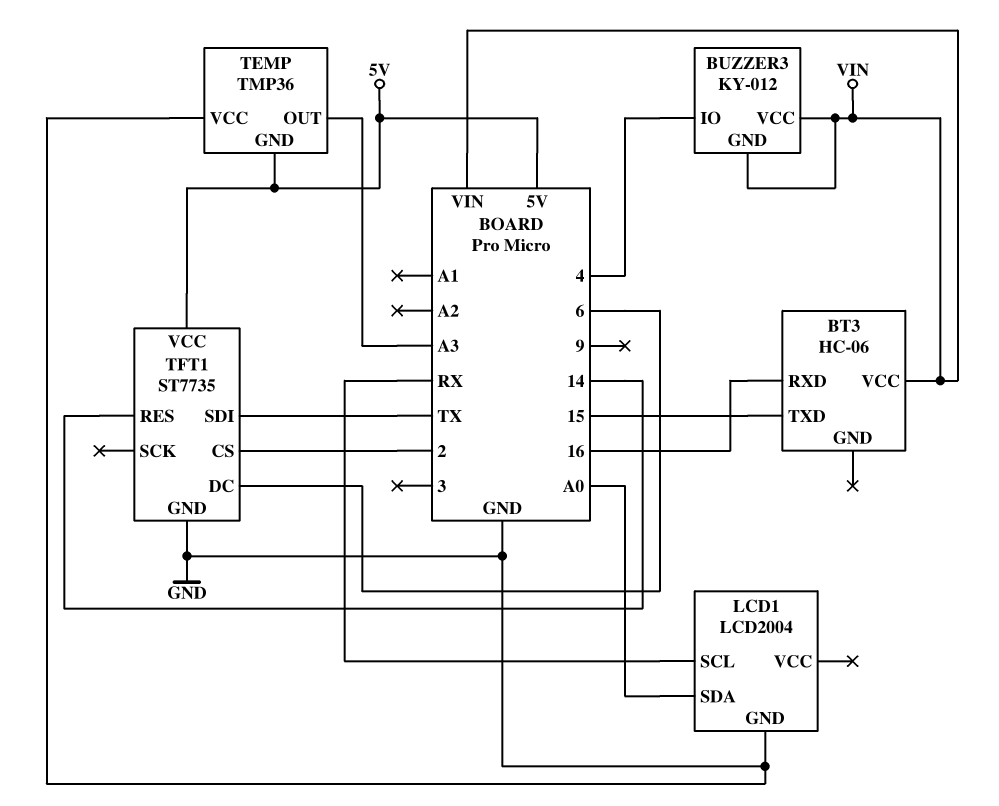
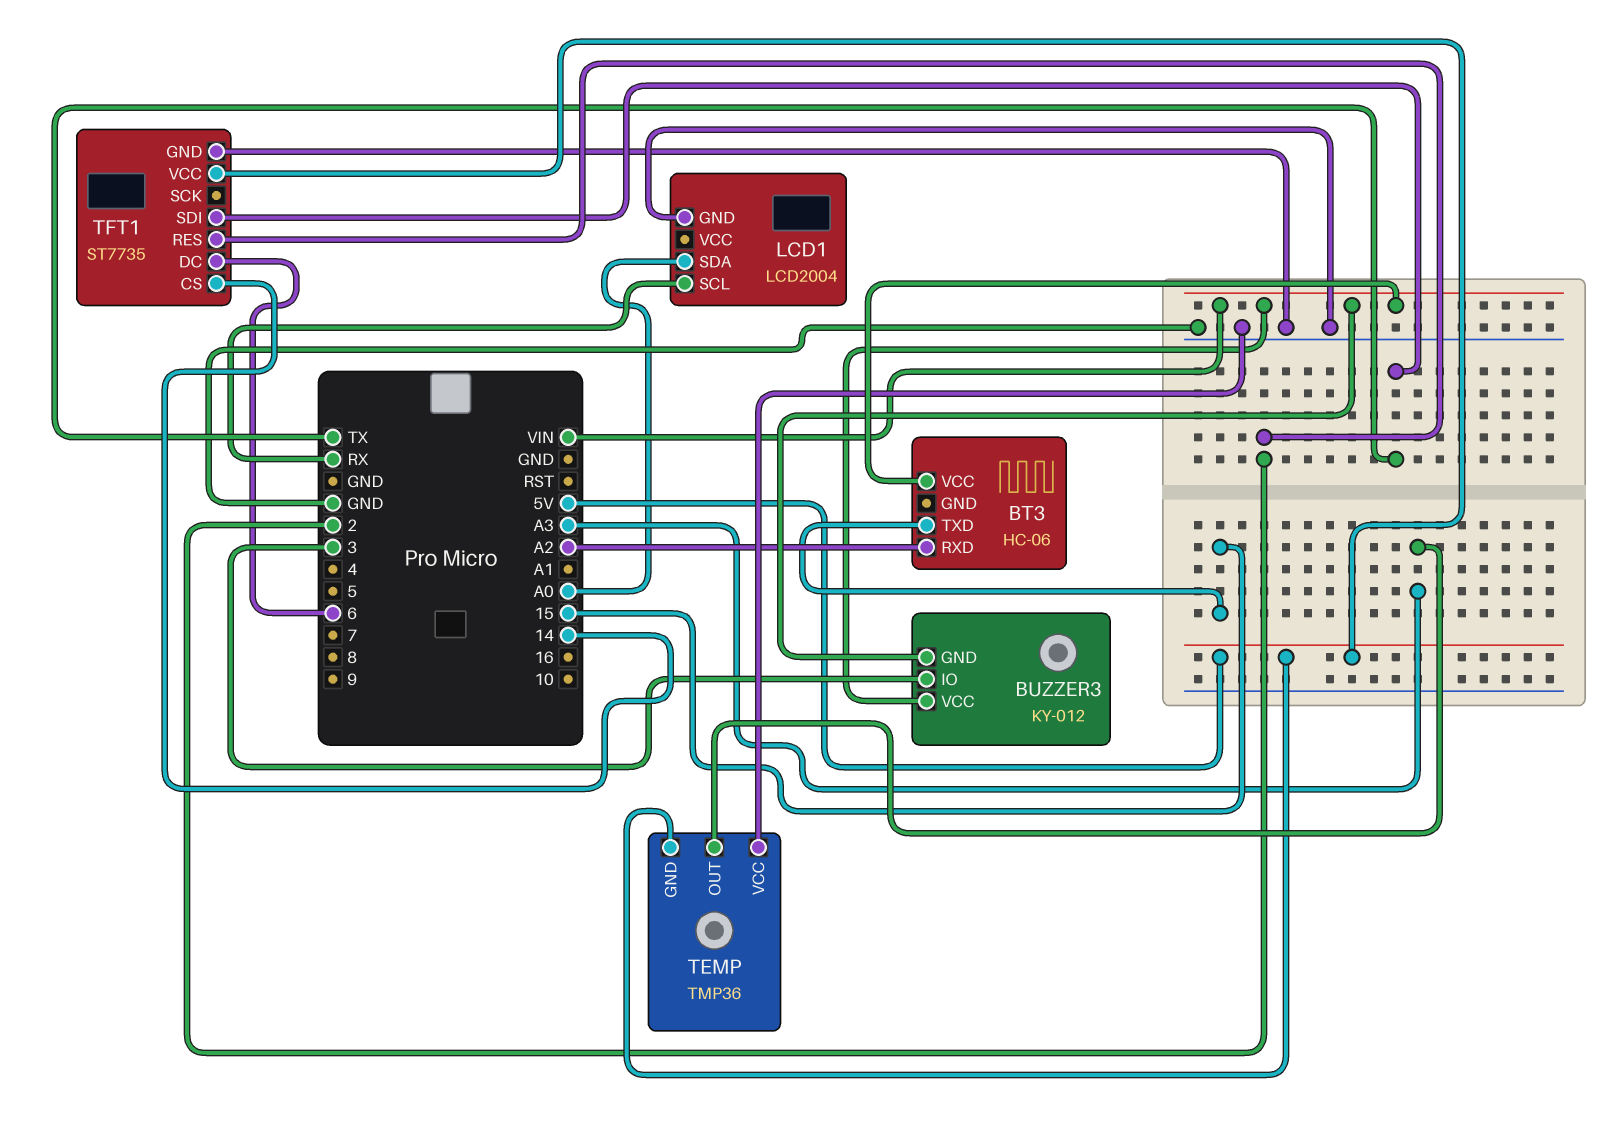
BT3 pin RXD: 16 -> A2
BUZZER3 pin IO: 4 -> 3
TFT1 pin CS: 2 -> 14
TFT1 pin RES: 14 -> 2

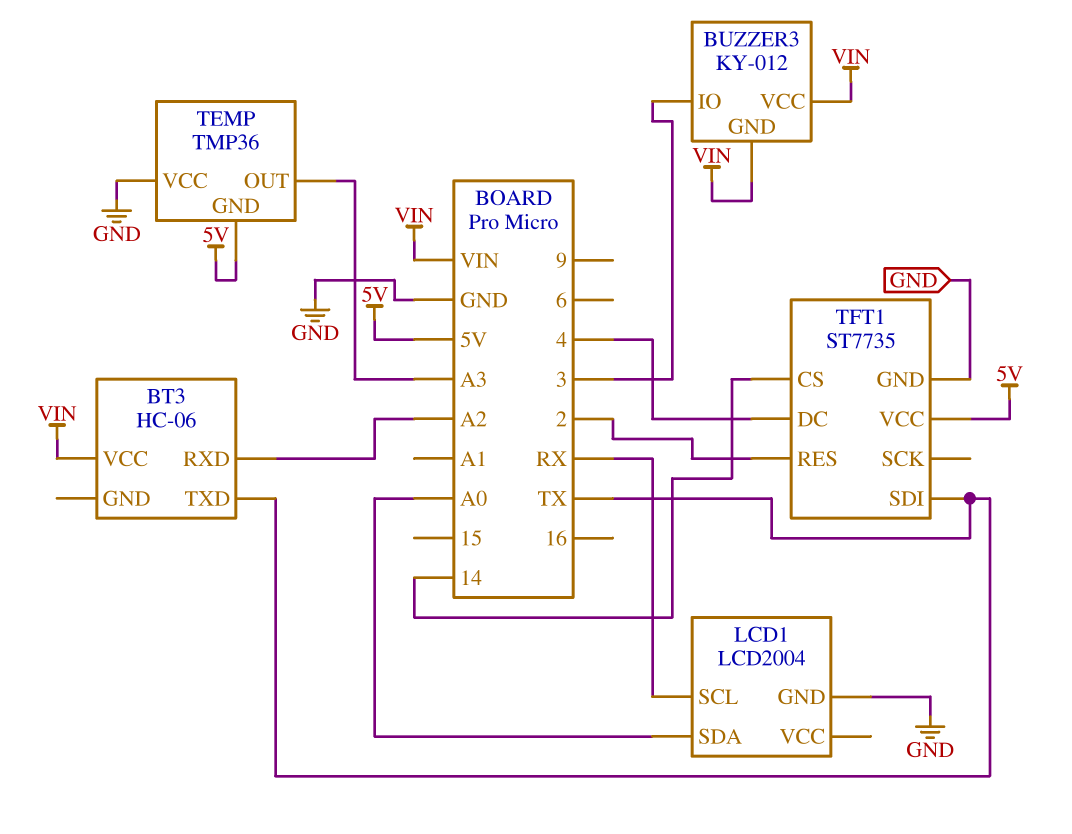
BT3 pin TXD: 15 -> TX
TFT1 pin DC: 6 -> 4

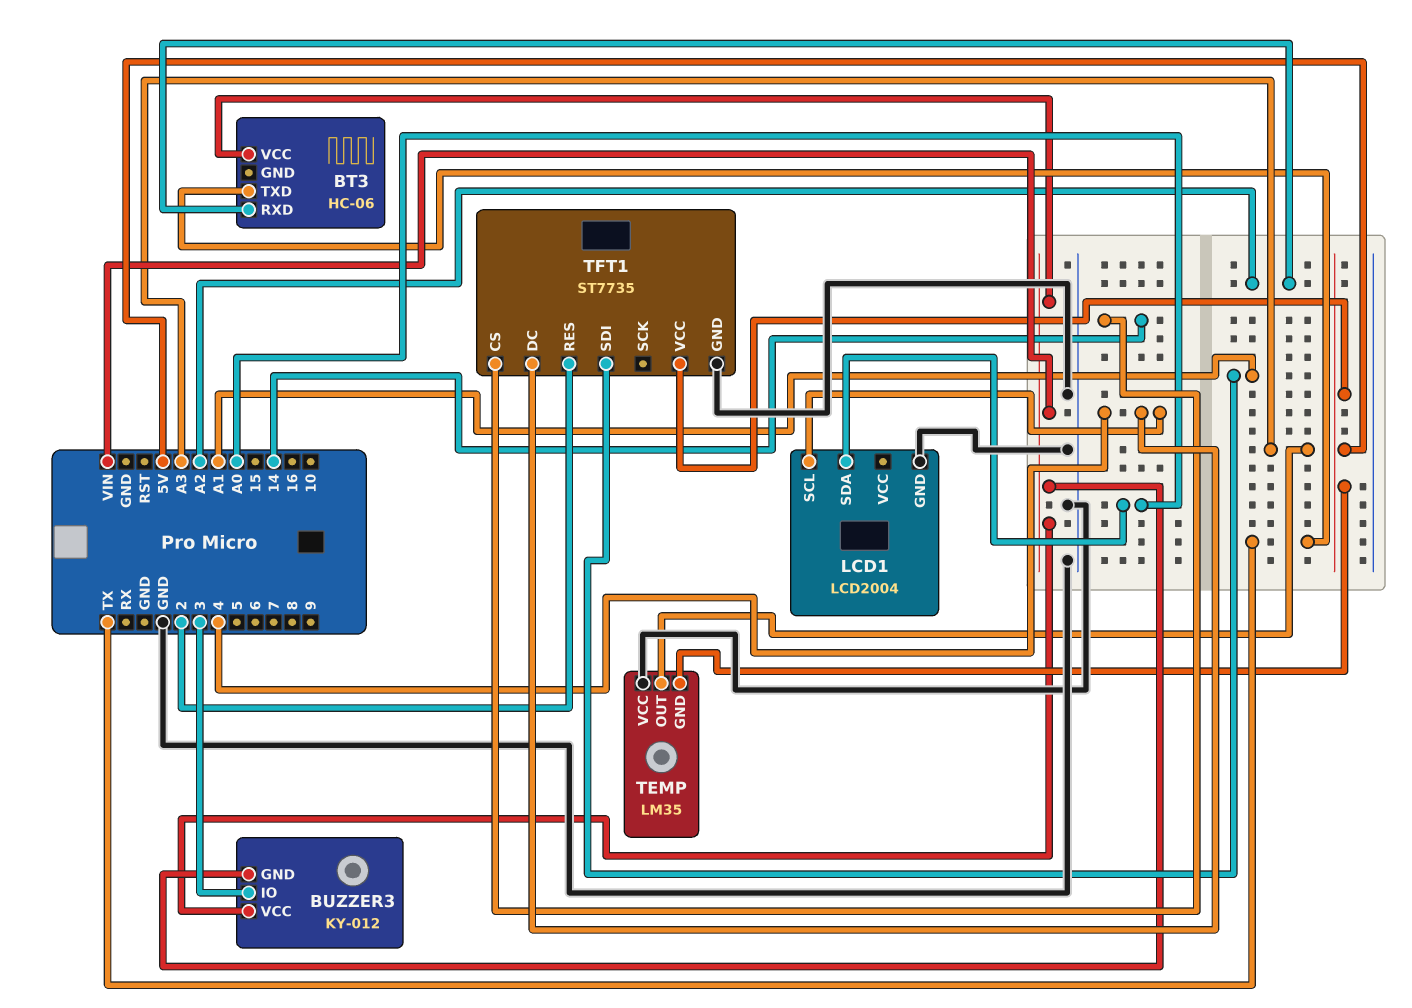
LCD1 pin SCL: RX -> 4
TEMP: TMP36 -> LM35
TFT1 pin SDI: TX -> A1

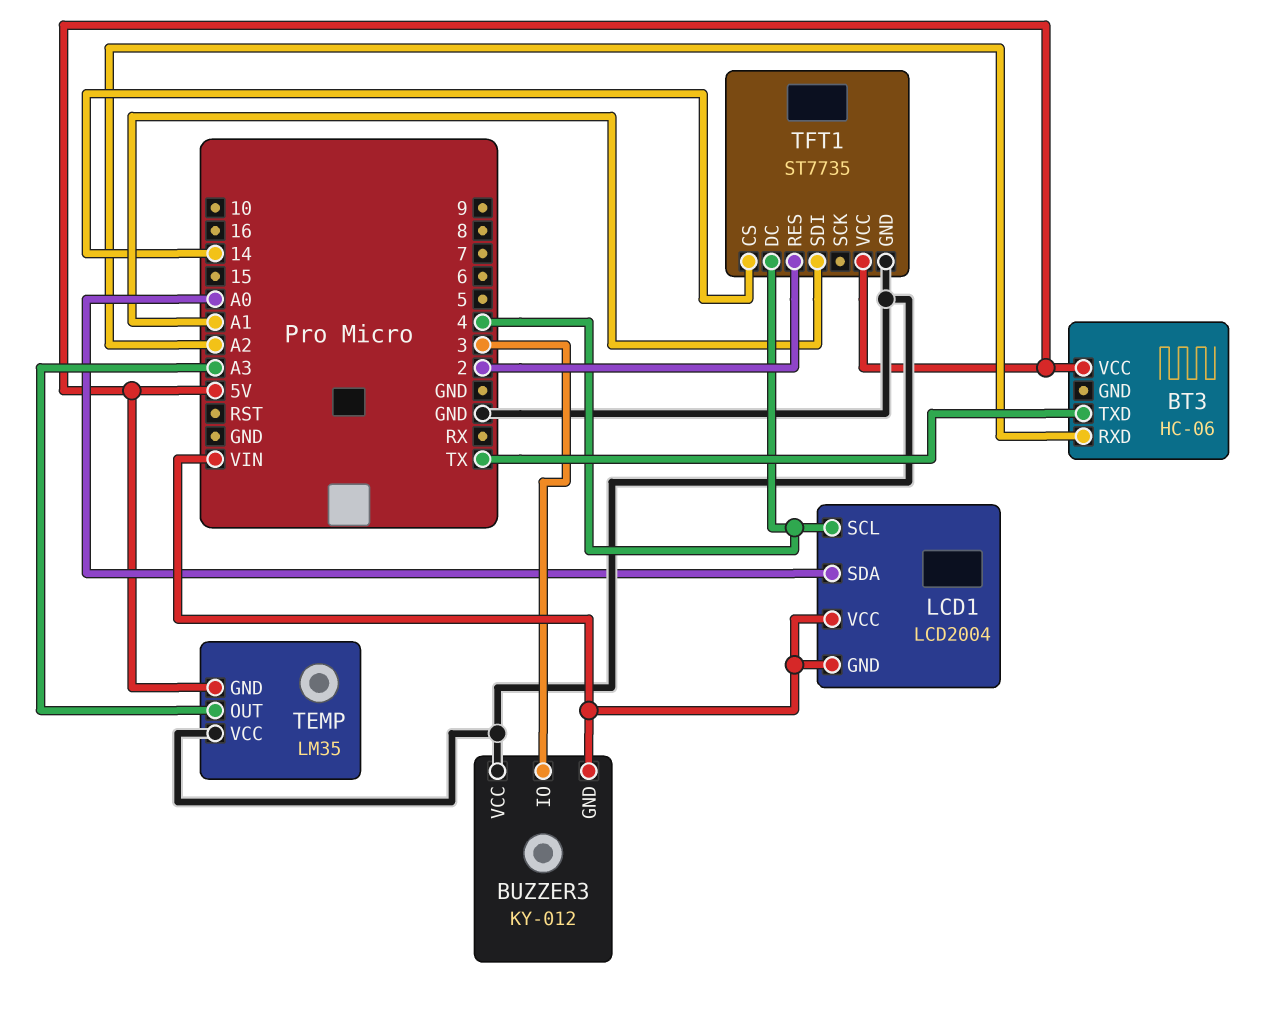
BT3 pin VCC: VIN -> 5V
BUZZER3 pin VCC: VIN -> GND
LCD1 pin GND: GND -> VIN
LCD1 pin VCC: none -> VIN

